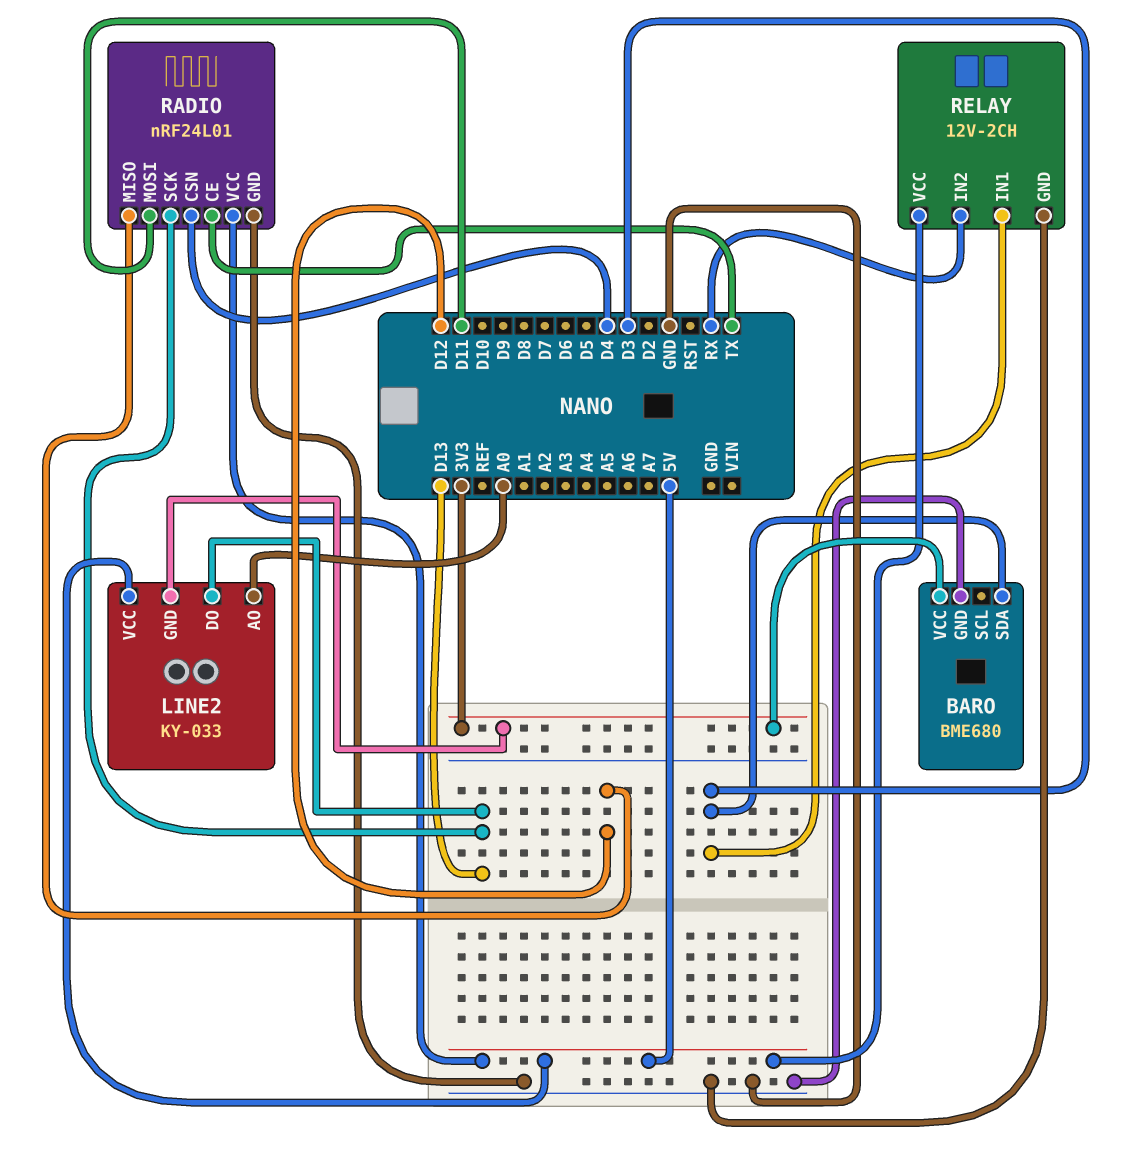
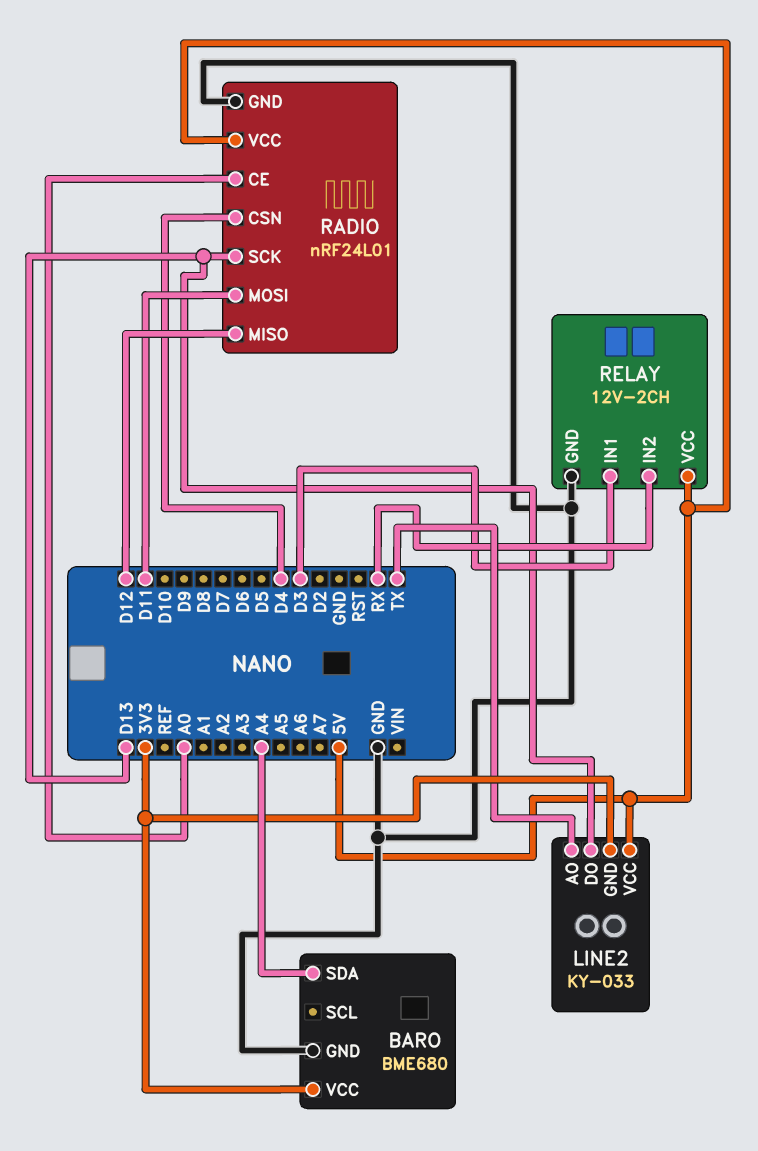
BARO pin SDA: D3 -> A4
LINE2 pin AO: A0 -> TX
RADIO pin CE: TX -> A0

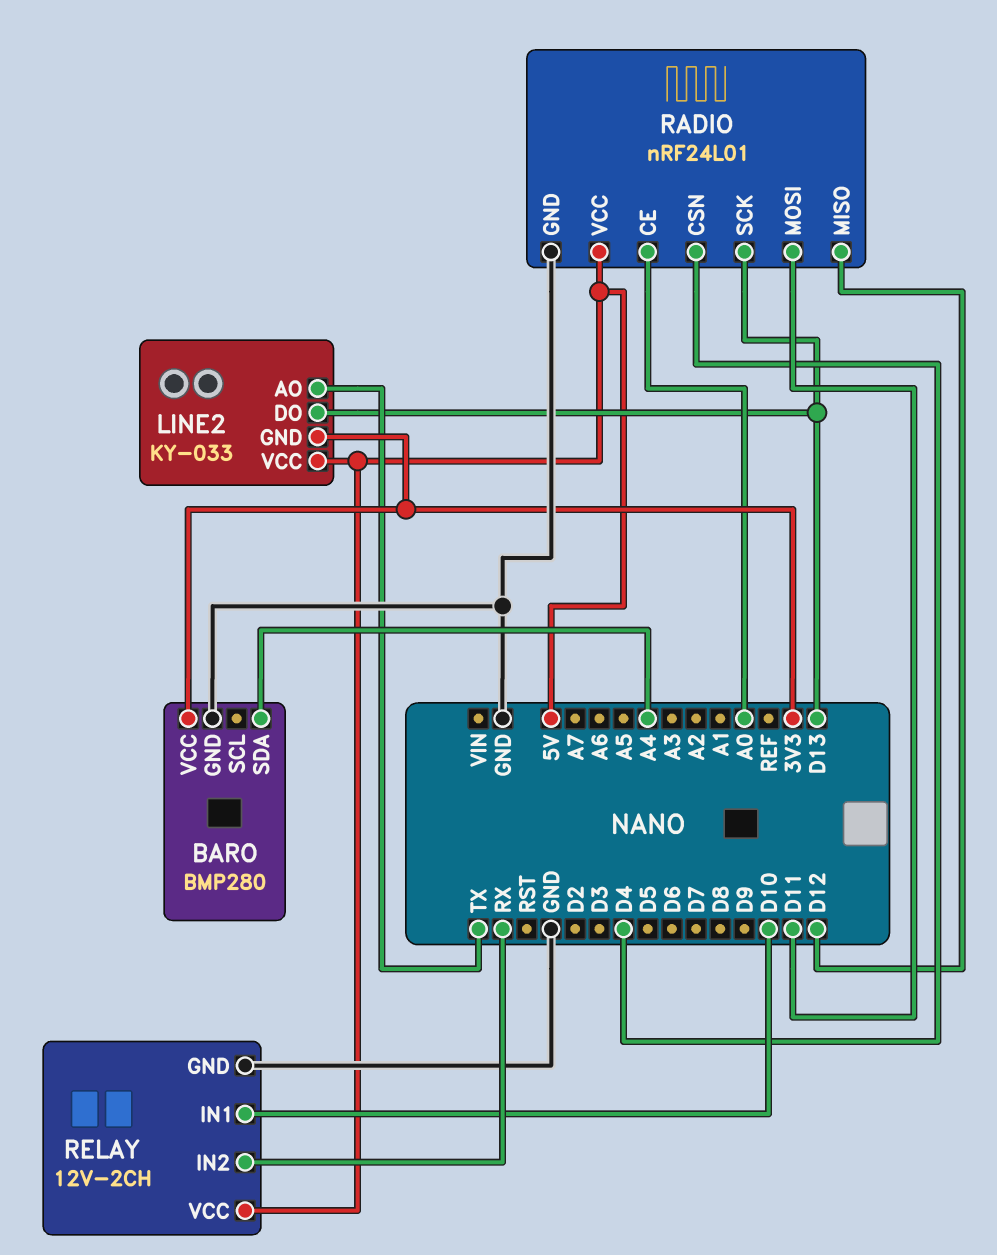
BARO: BME680 -> BMP280
RELAY pin IN1: D3 -> D10

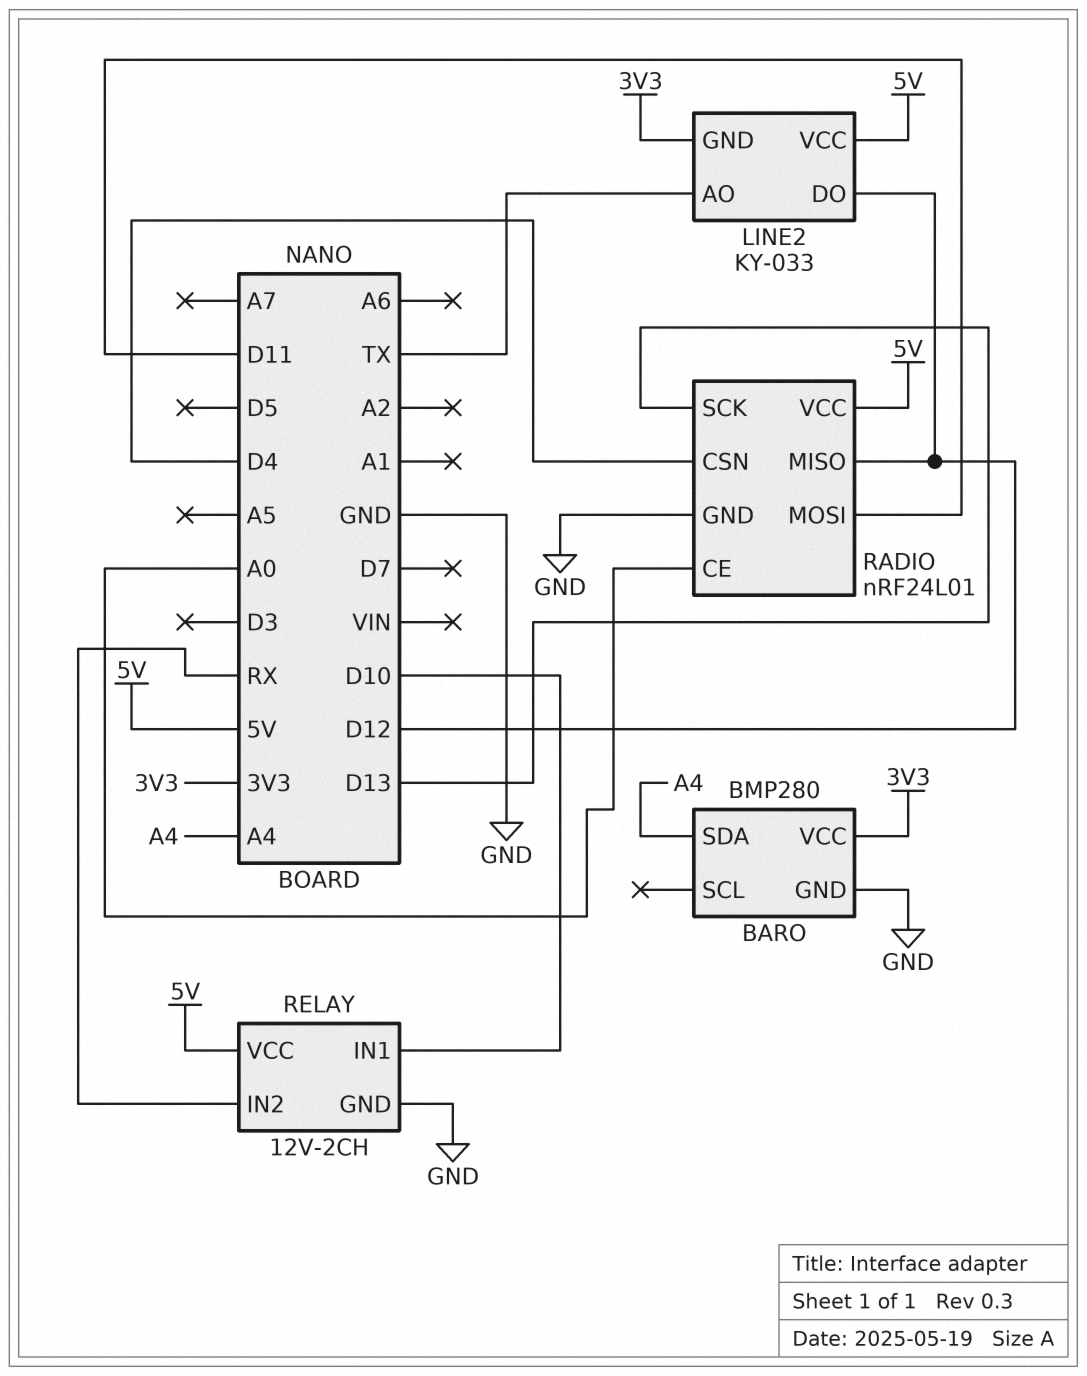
LINE2 pin DO: D13 -> D12

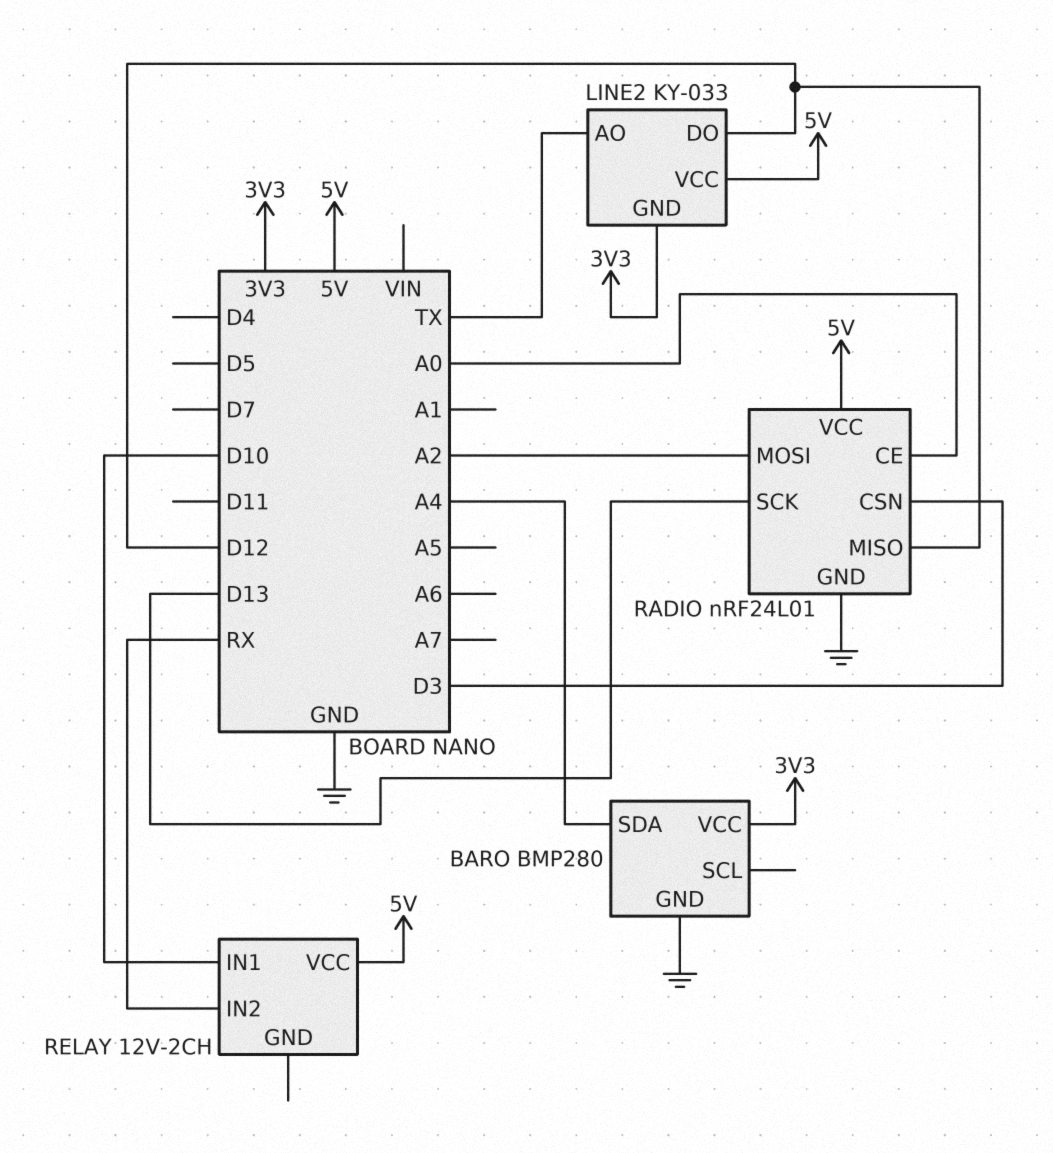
RADIO pin CSN: D4 -> D3
RADIO pin MOSI: D11 -> A2
RELAY pin GND: GND -> none

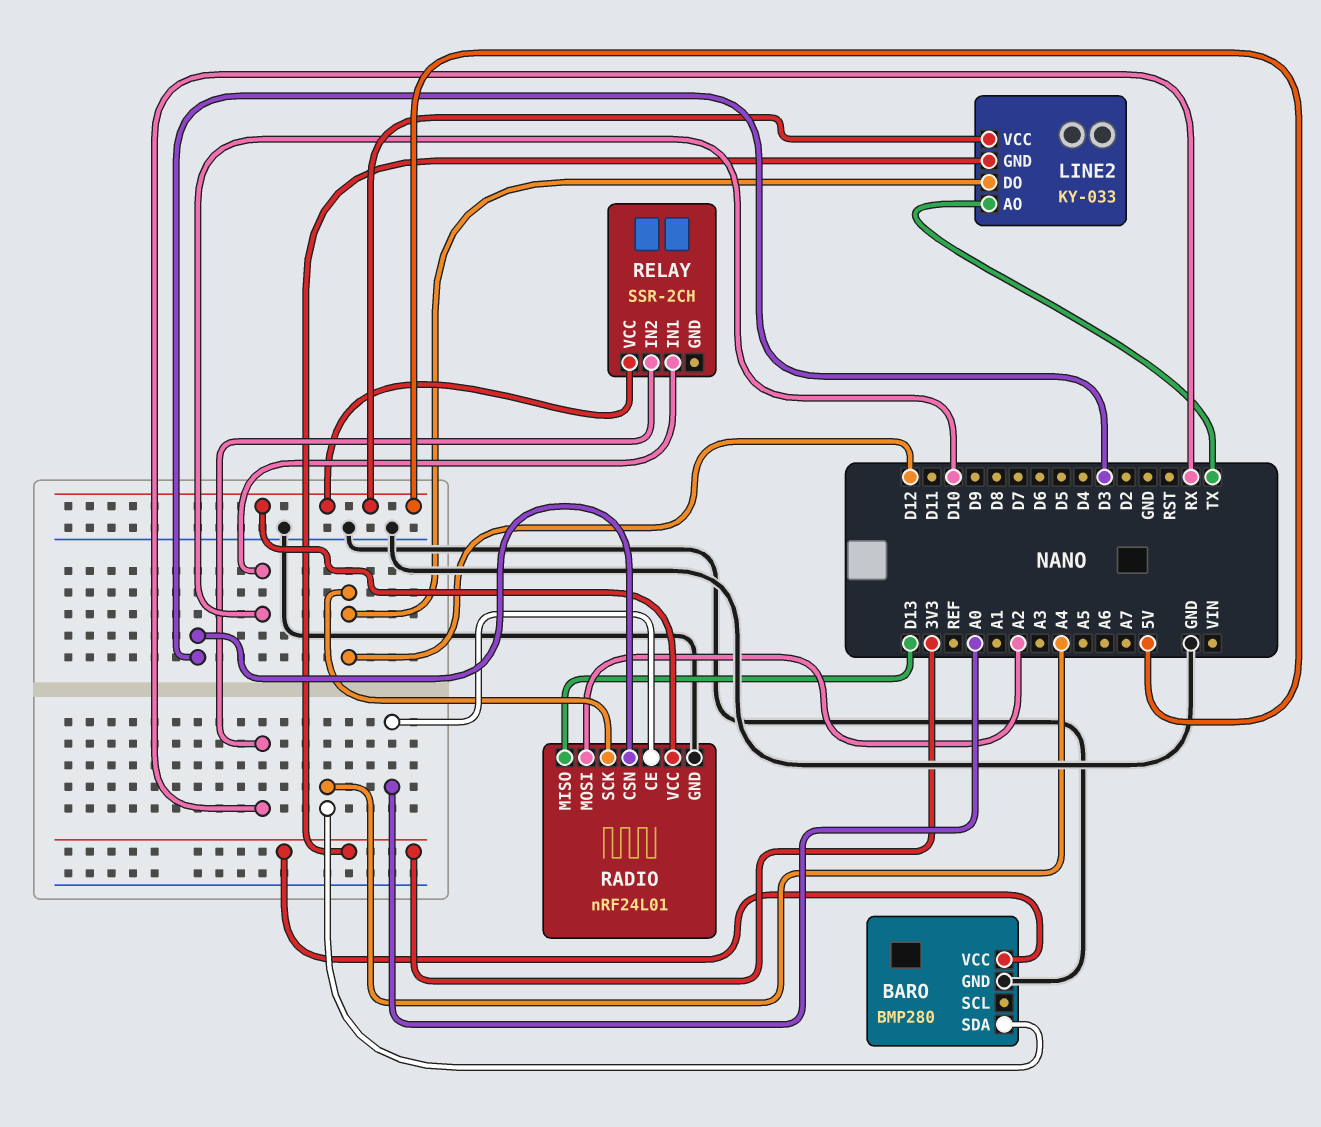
RADIO pin MISO: D12 -> D13
RADIO pin SCK: D13 -> D12
RELAY: 12V-2CH -> SSR-2CH

